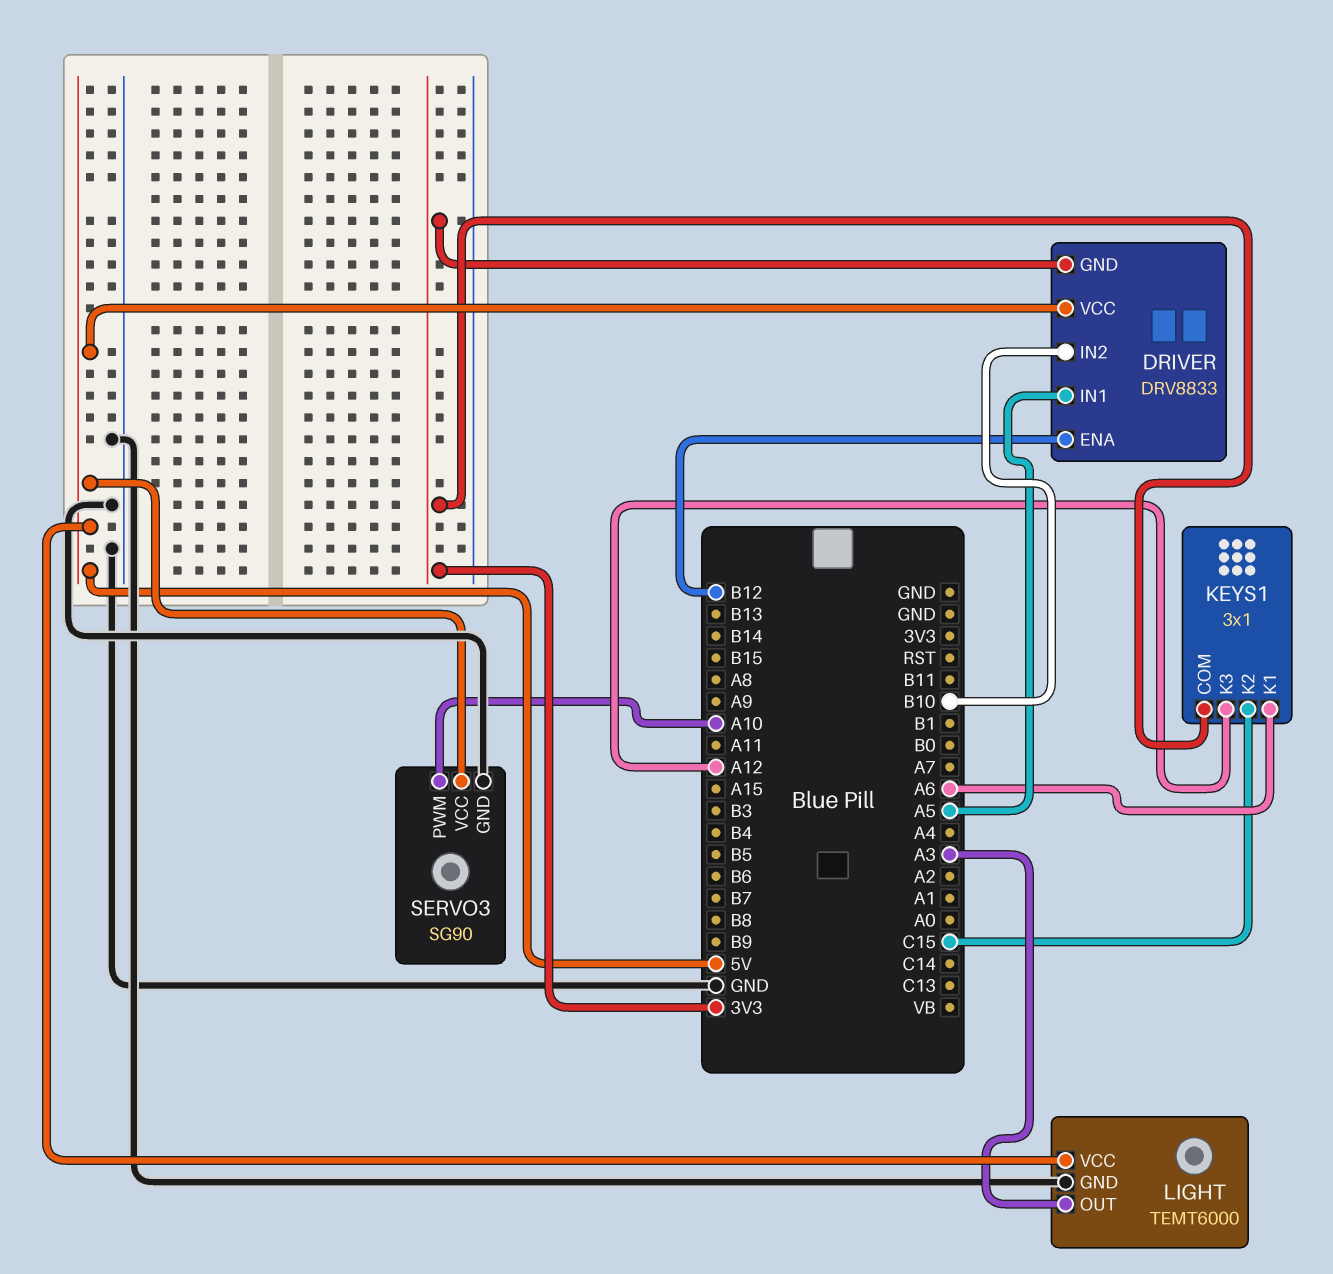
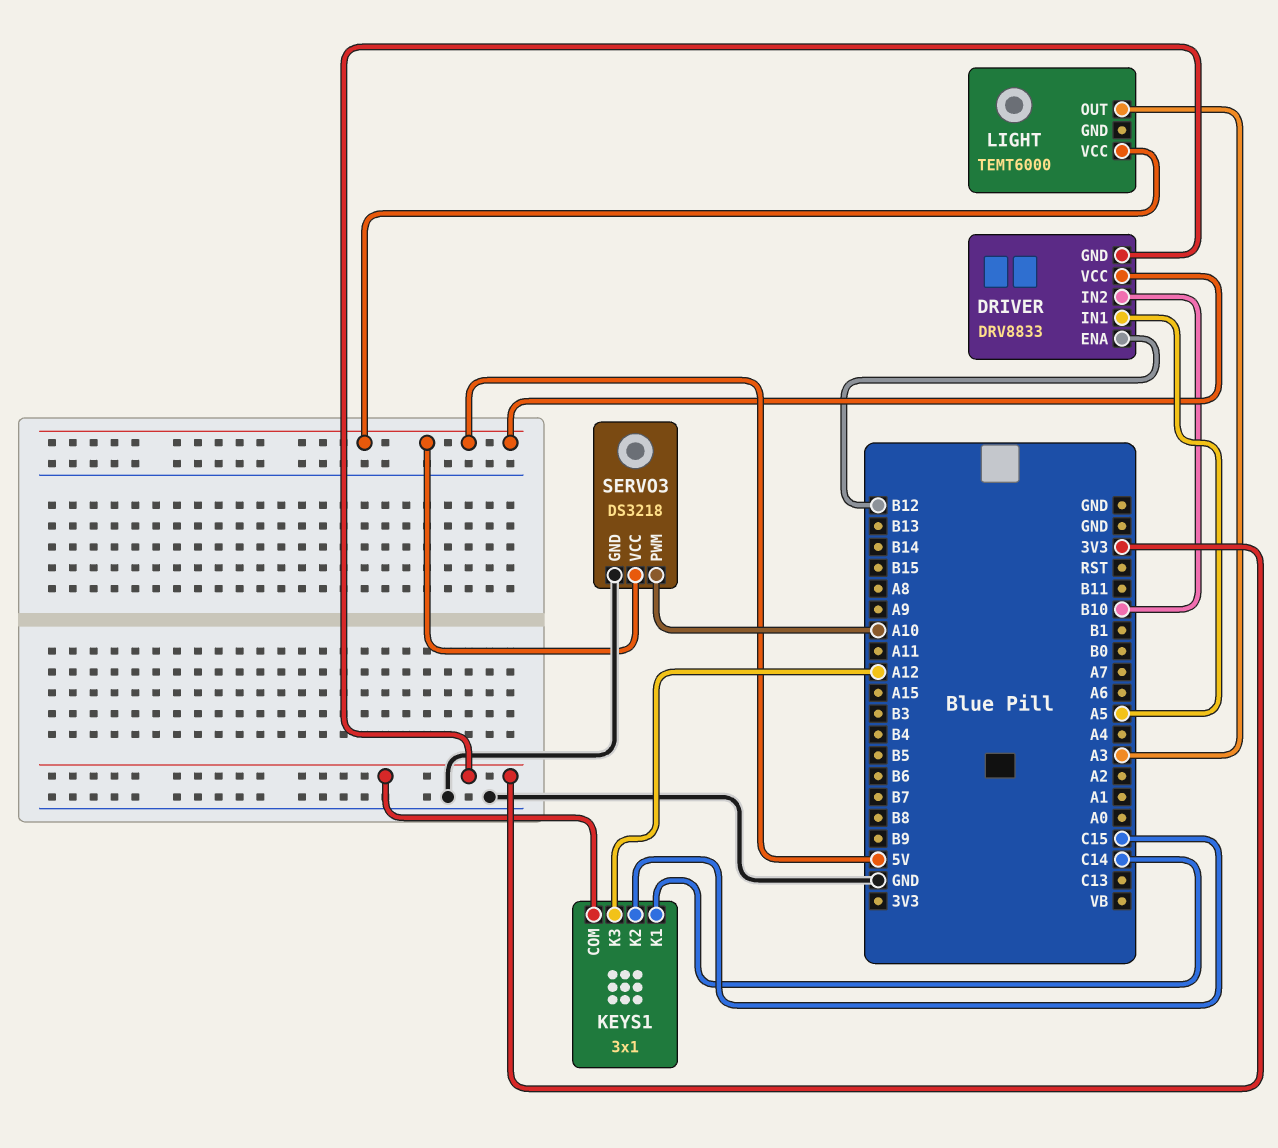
KEYS1 pin K1: A6 -> C14
LIGHT pin GND: GND -> none
SERVO3: SG90 -> DS3218

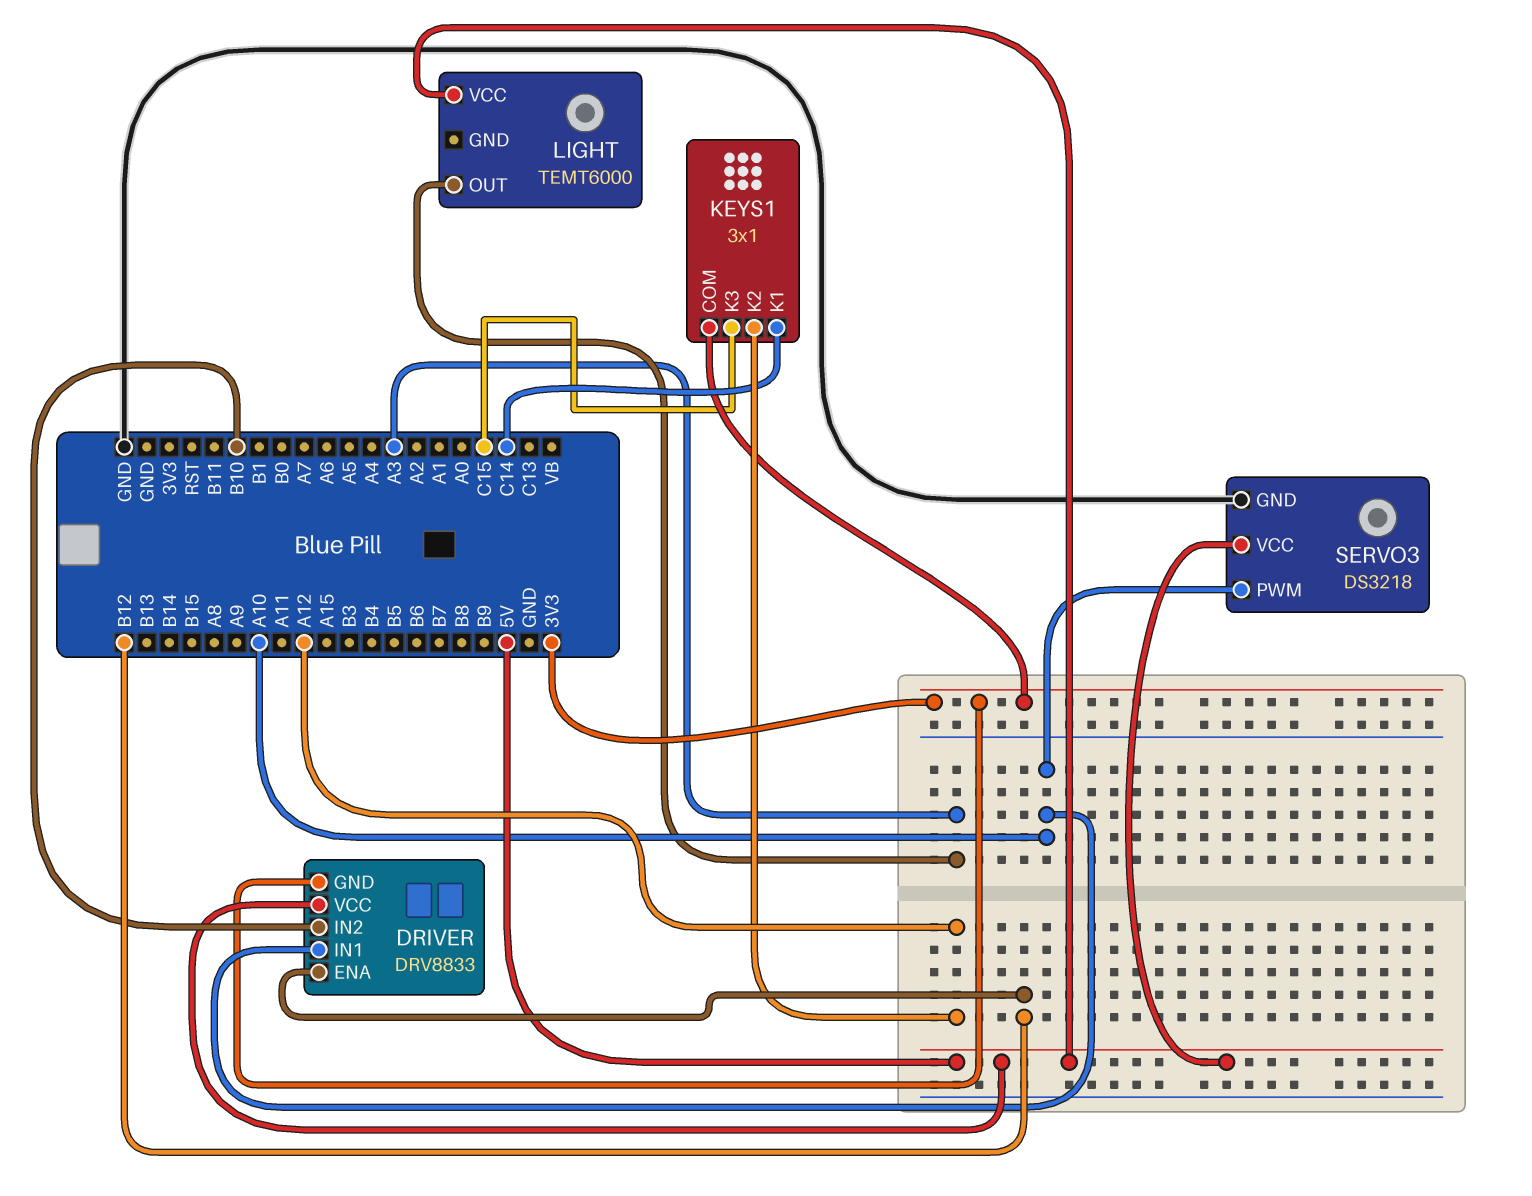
DRIVER pin IN1: A5 -> A10
KEYS1 pin K2: C15 -> A12
KEYS1 pin K3: A12 -> C15

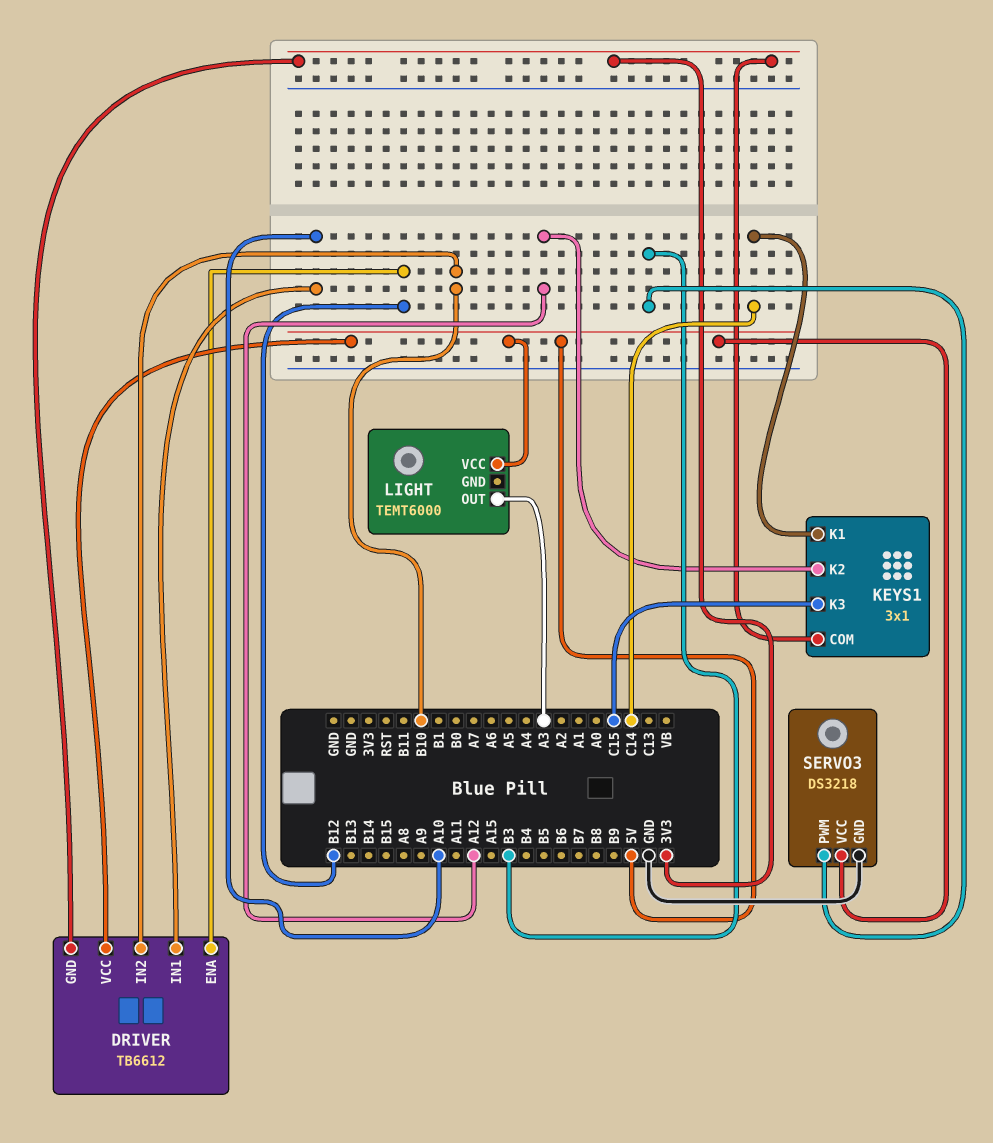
DRIVER: DRV8833 -> TB6612
SERVO3 pin PWM: A10 -> B3

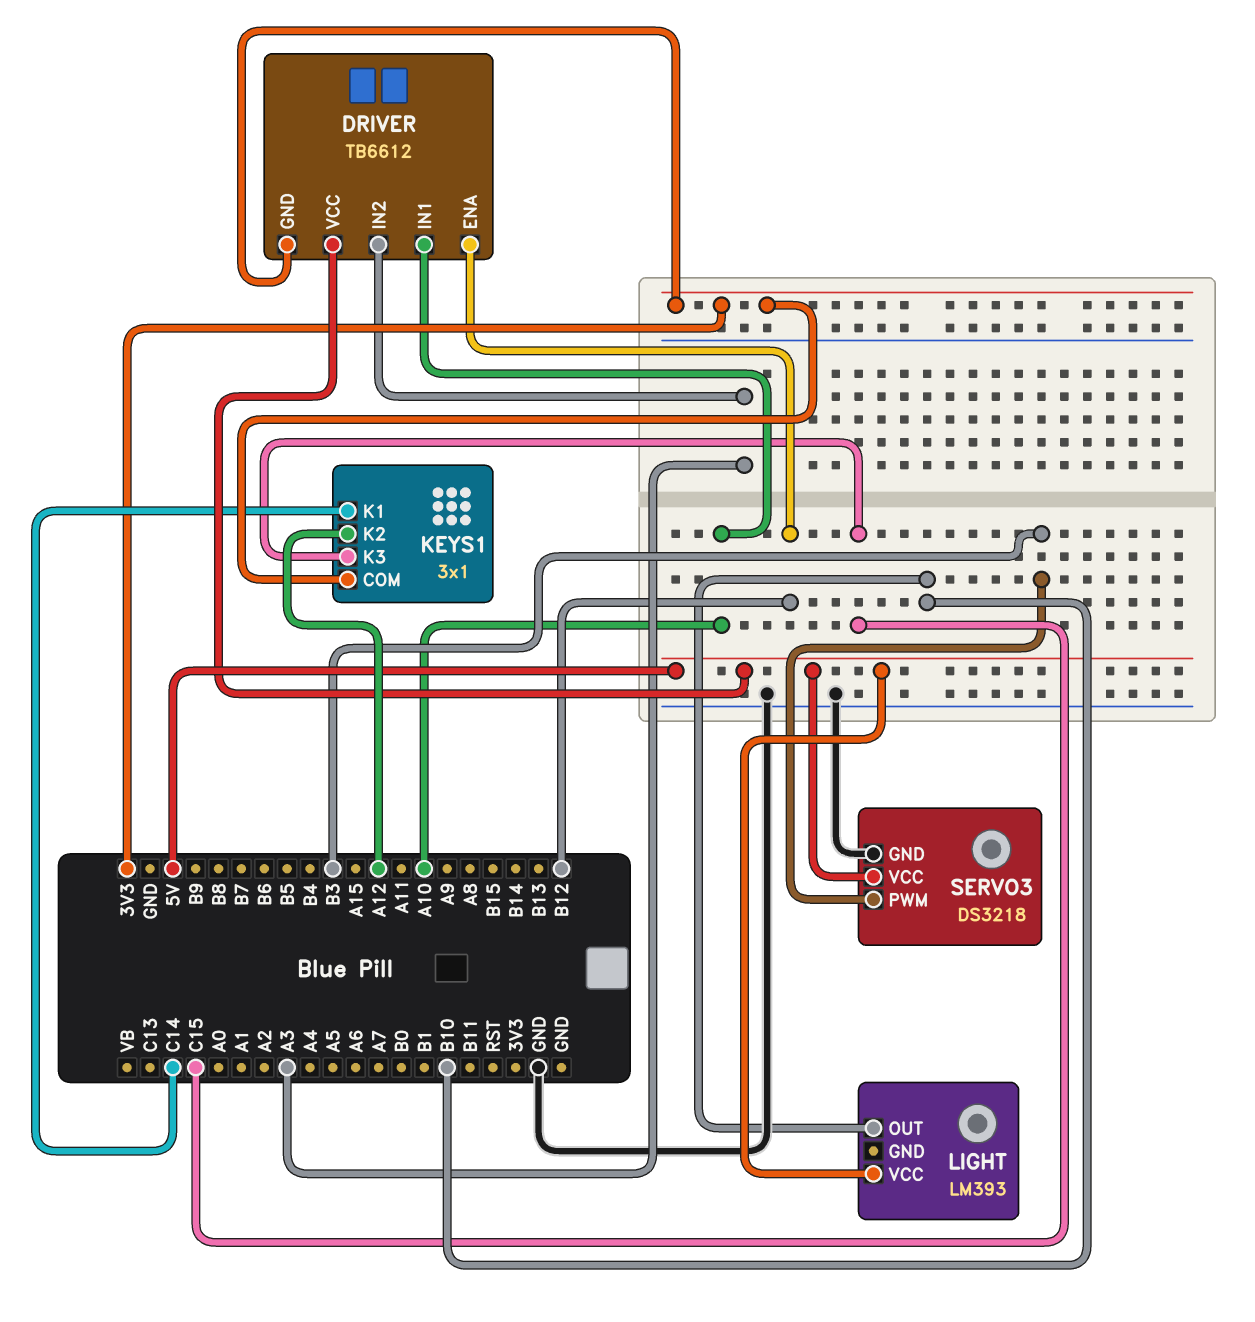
DRIVER pin IN2: B10 -> A3
LIGHT: TEMT6000 -> LM393
LIGHT pin OUT: A3 -> B10

